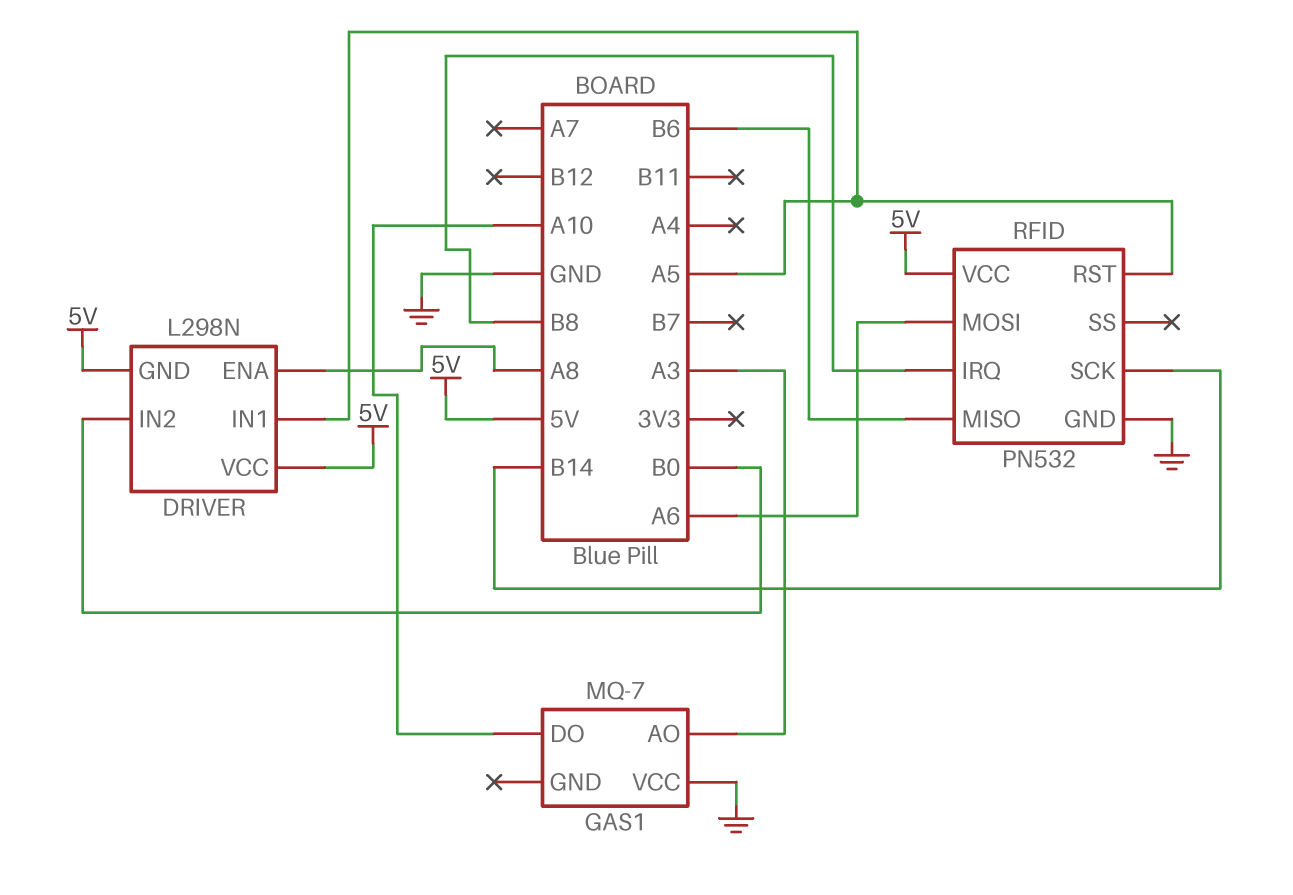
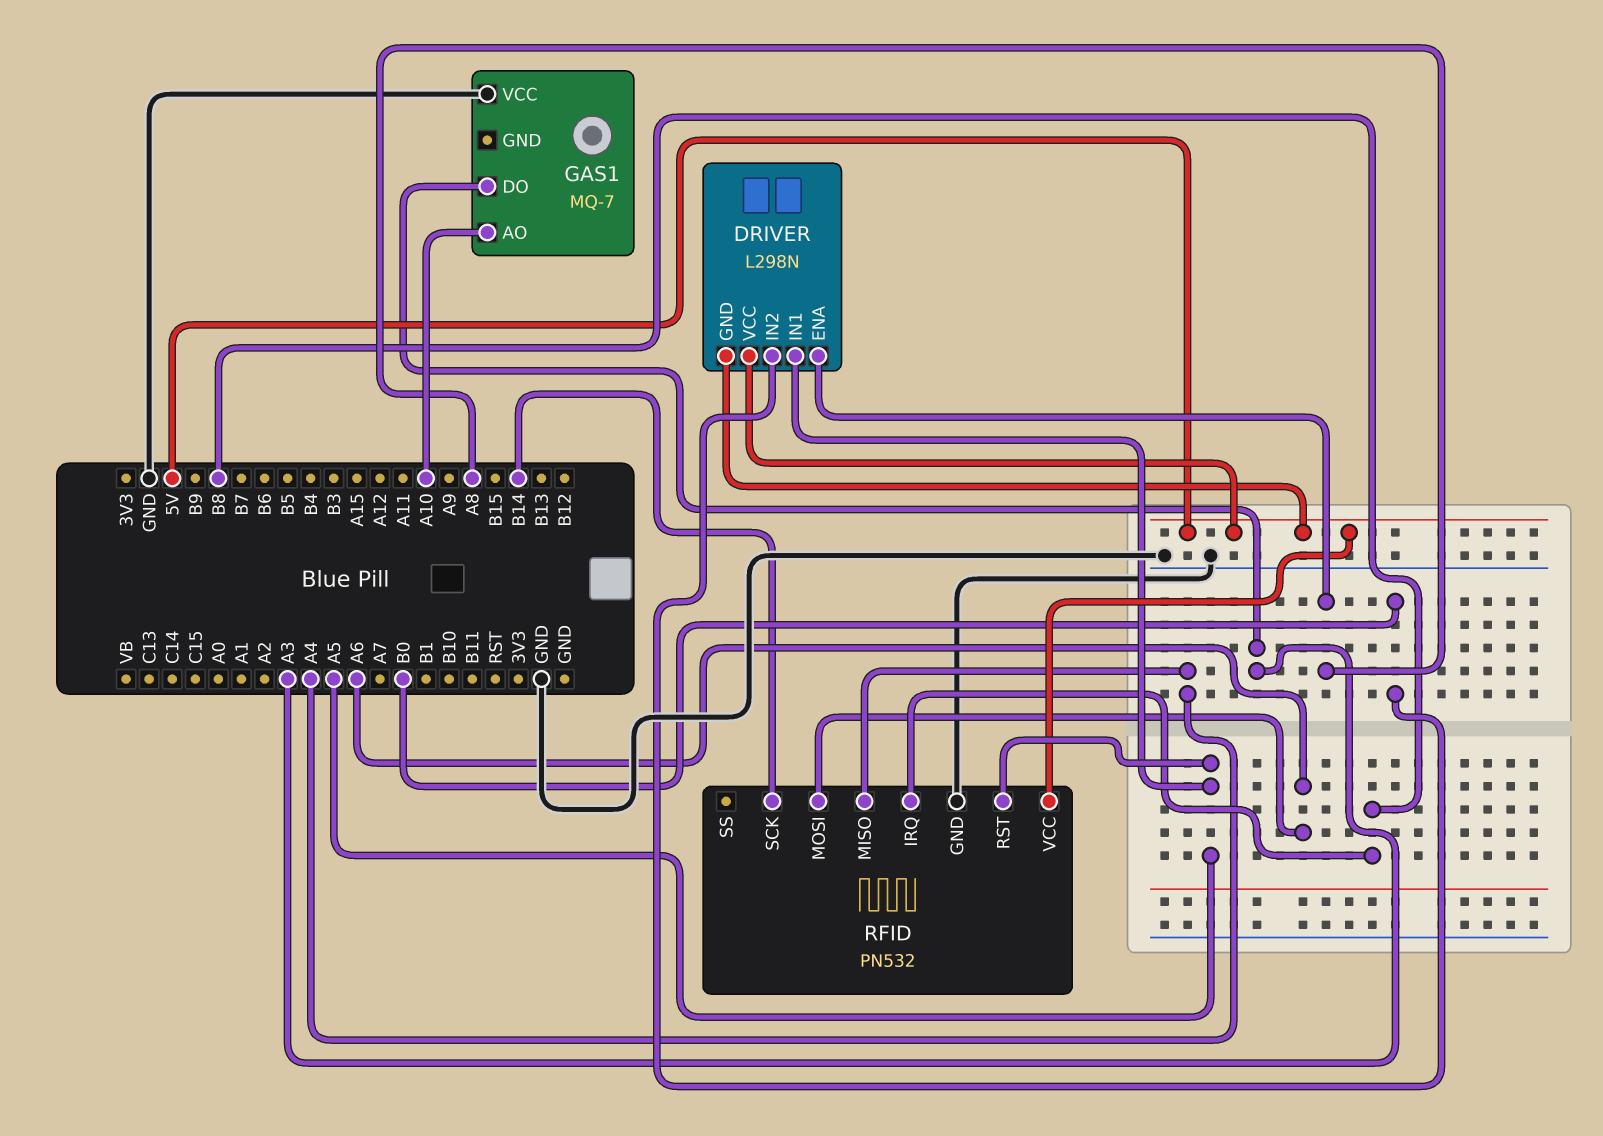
GAS1 pin AO: A3 -> A10
GAS1 pin DO: A10 -> A3
RFID pin MISO: B6 -> A4

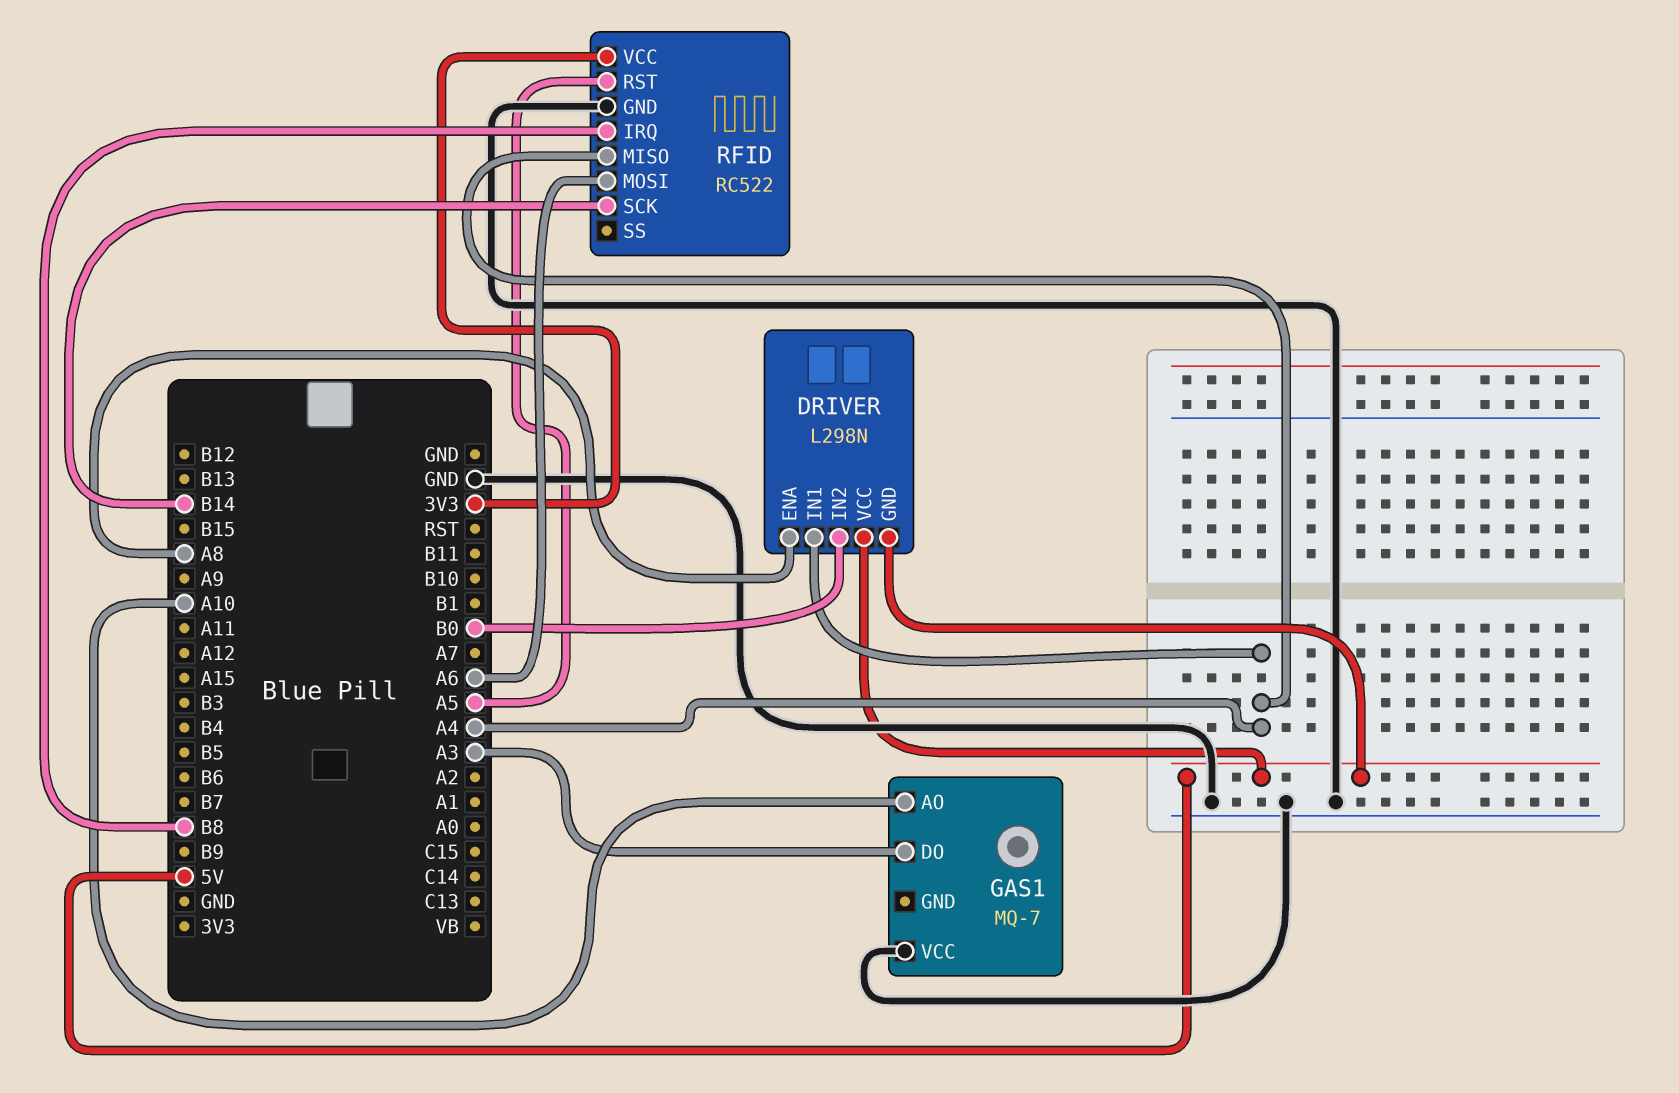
DRIVER pin IN1: A5 -> A4
RFID: PN532 -> RC522
RFID pin VCC: 5V -> 3V3

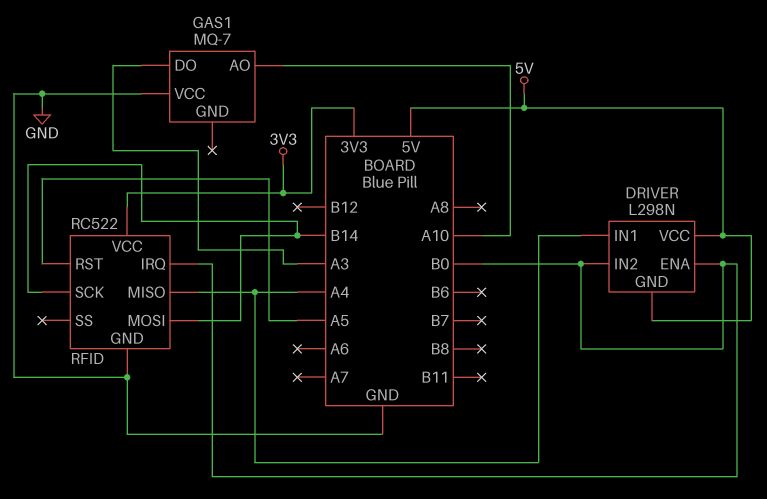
DRIVER pin ENA: A8 -> B0
RFID pin IRQ: B8 -> B0
RFID pin MOSI: A6 -> B14

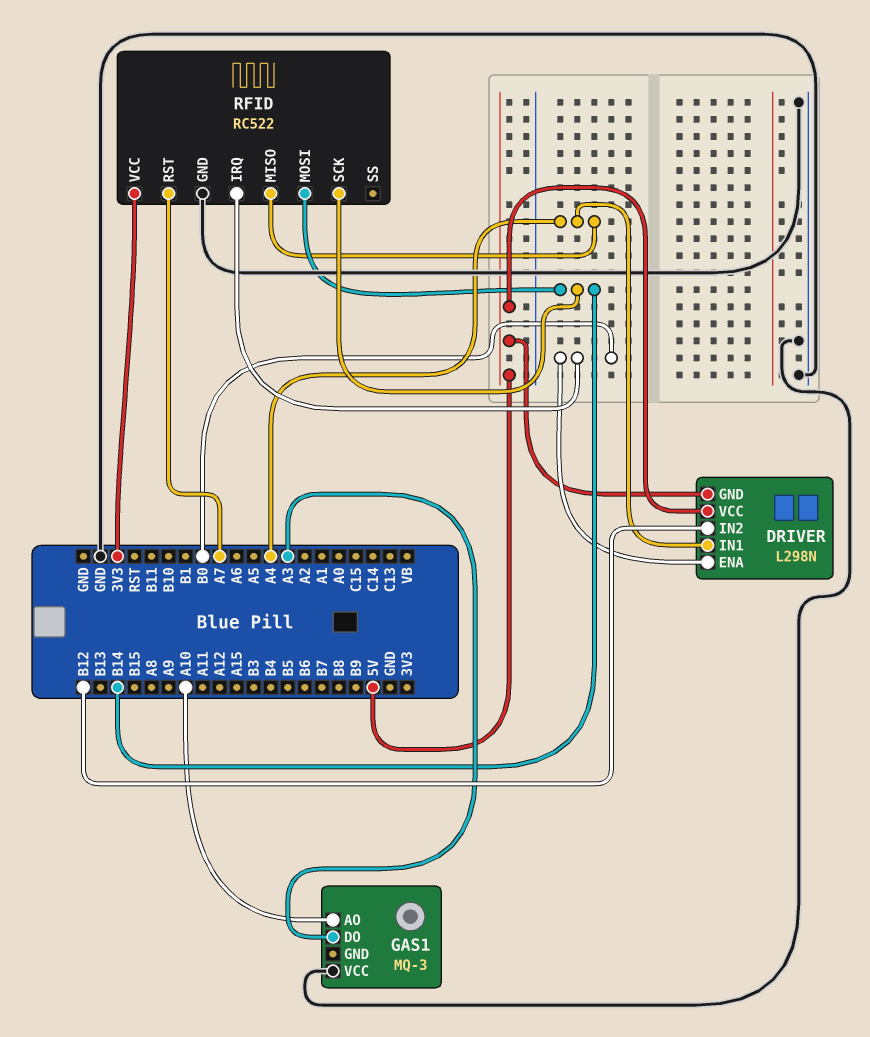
DRIVER pin IN2: B0 -> B12
GAS1: MQ-7 -> MQ-3
RFID pin RST: A5 -> A7

